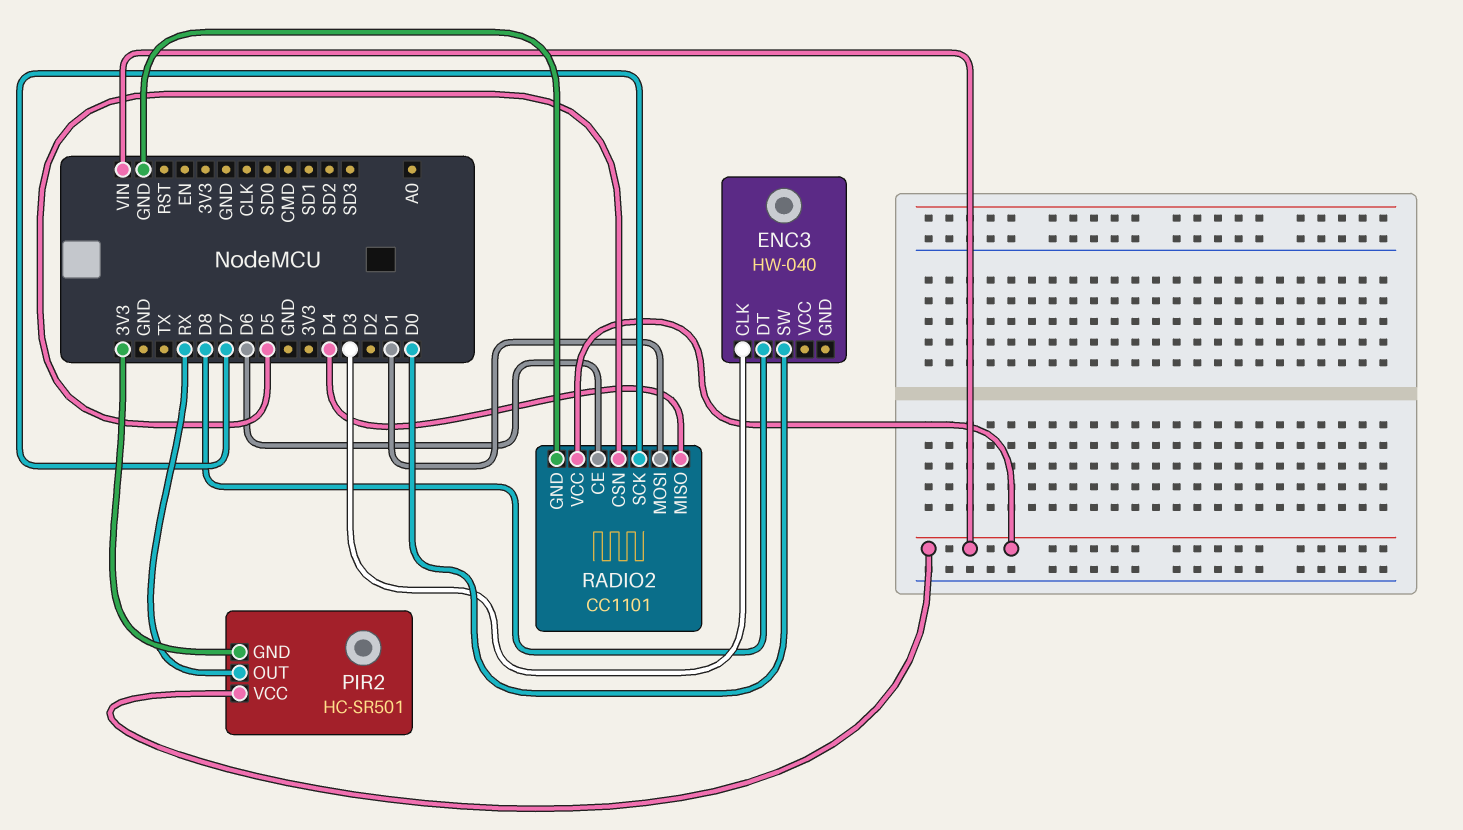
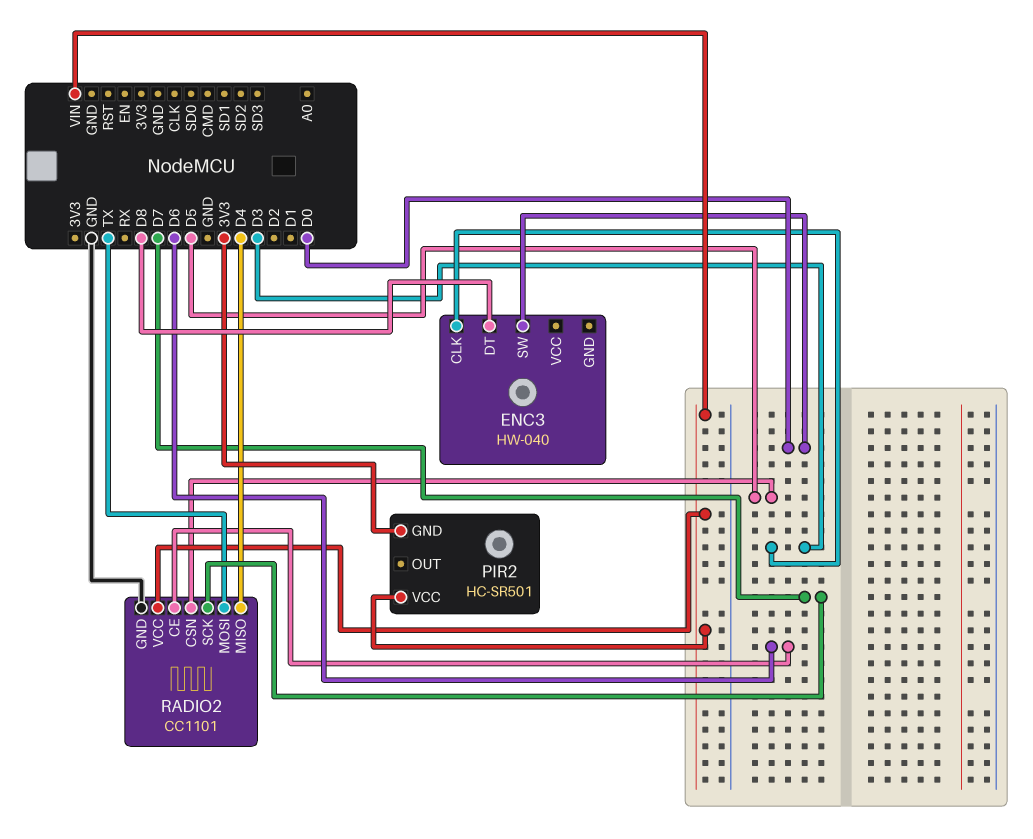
PIR2 pin OUT: RX -> none
RADIO2 pin MOSI: D1 -> TX

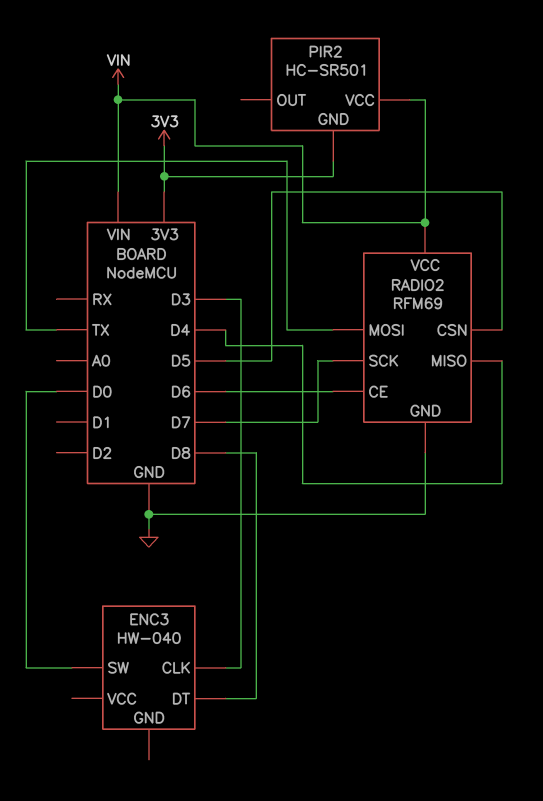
RADIO2: CC1101 -> RFM69

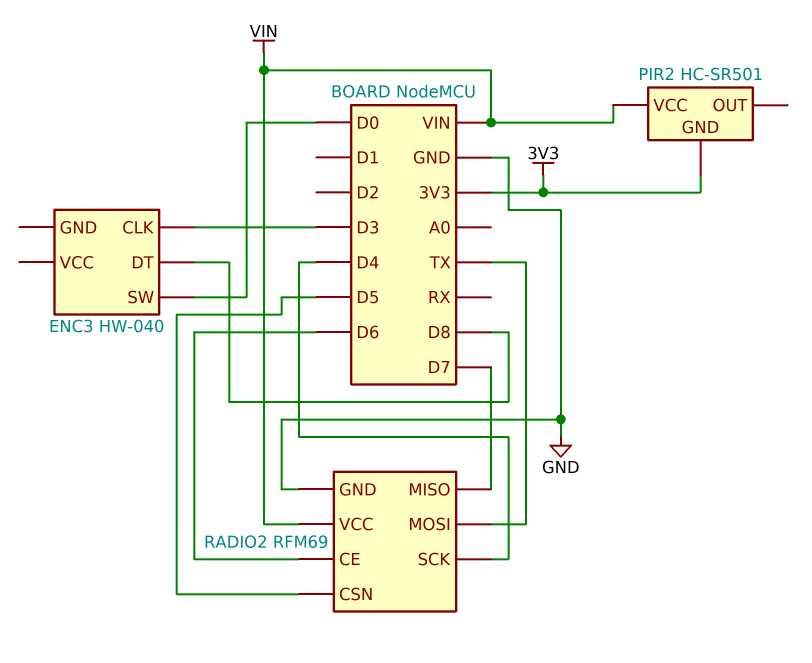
RADIO2 pin MISO: D4 -> D7
RADIO2 pin SCK: D7 -> D4

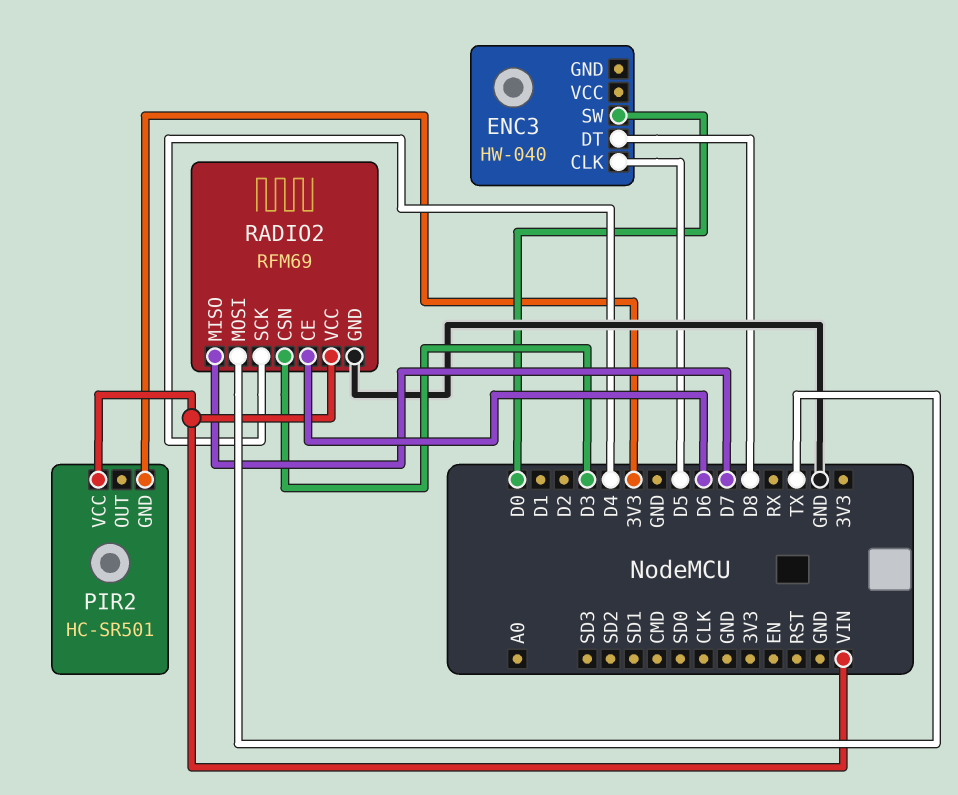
ENC3 pin CLK: D3 -> D5
RADIO2 pin CSN: D5 -> D3

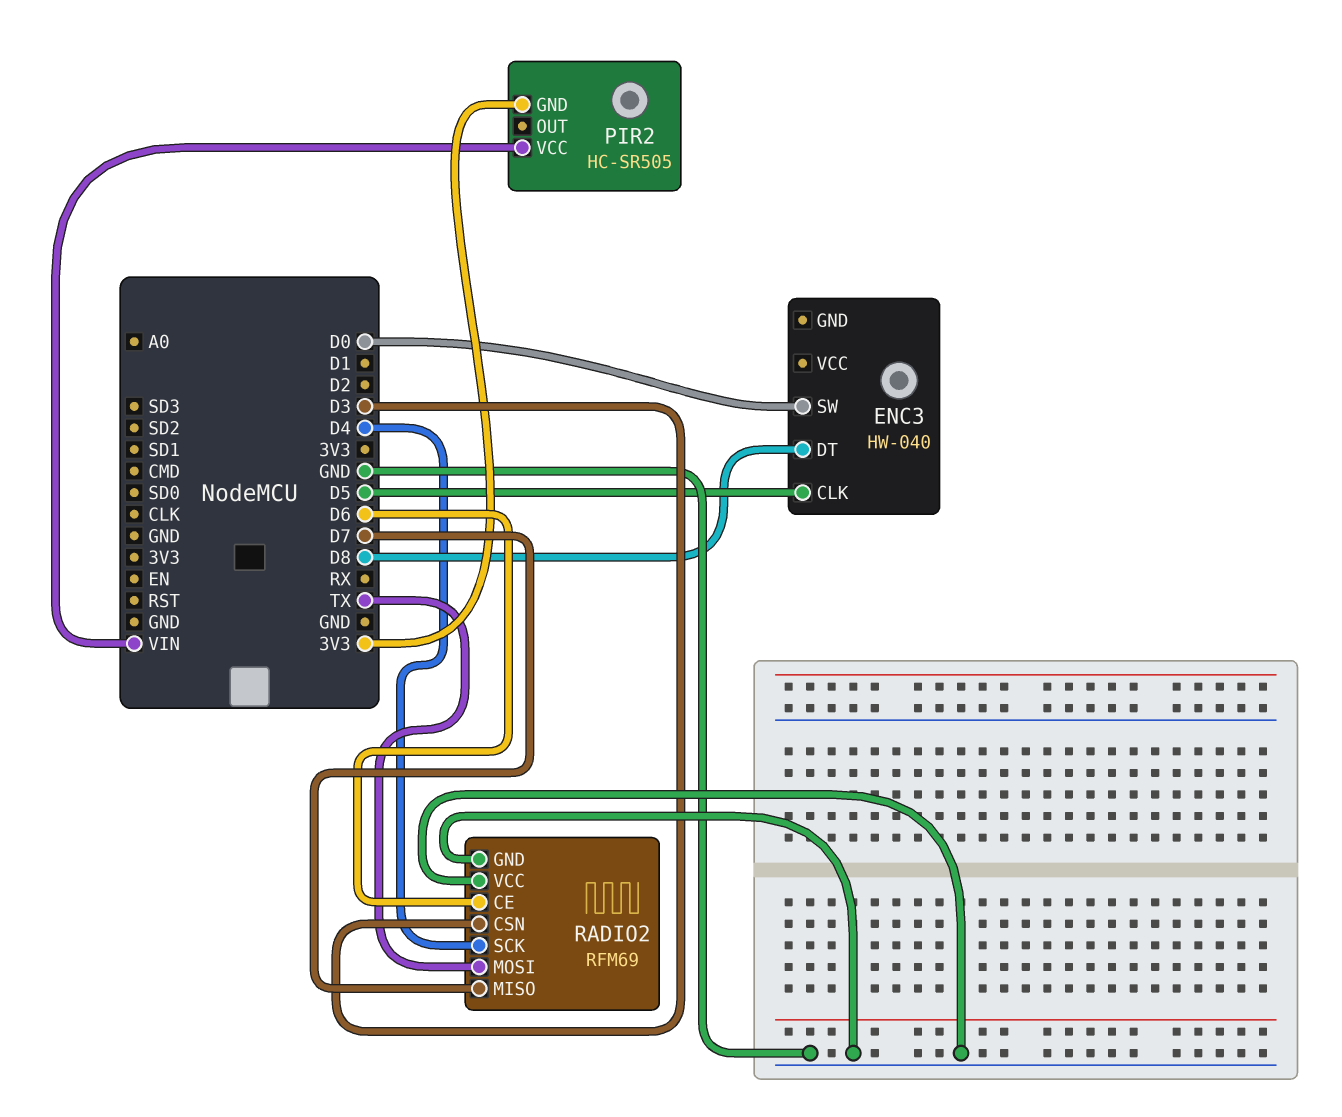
PIR2: HC-SR501 -> HC-SR505
RADIO2 pin VCC: VIN -> GND

